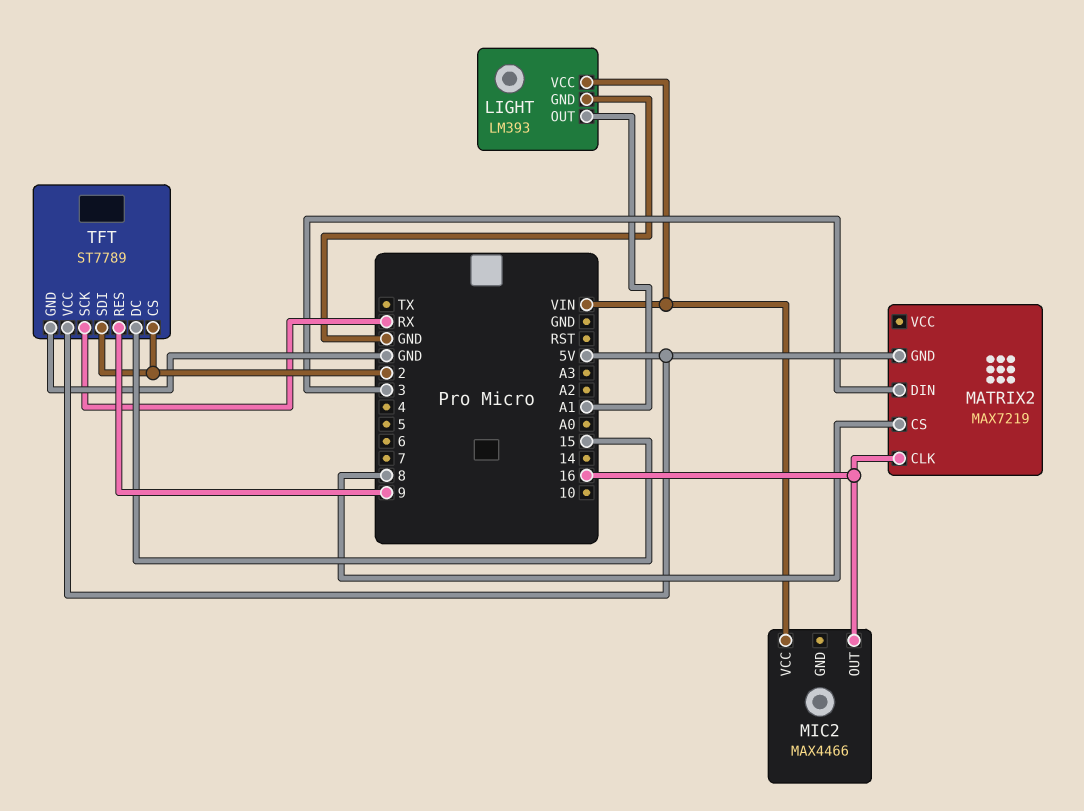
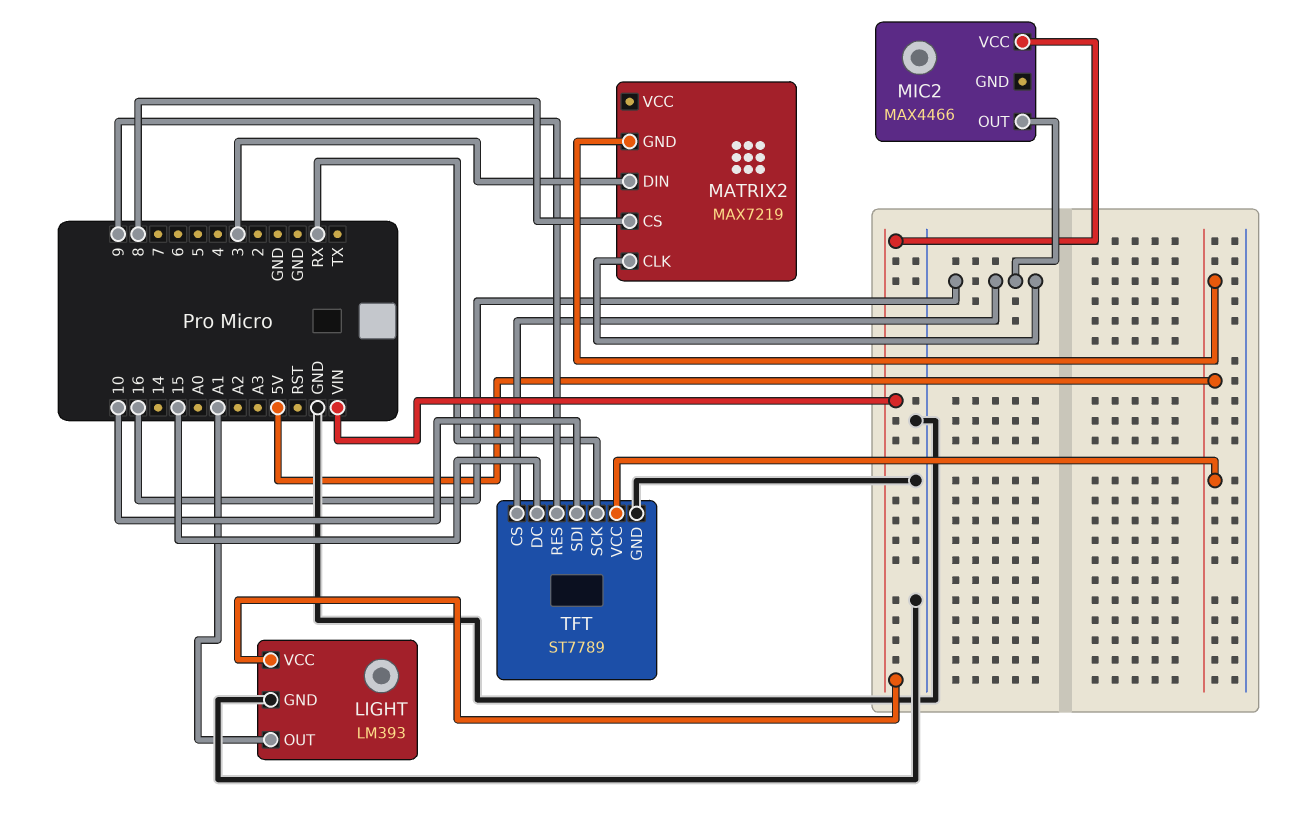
TFT pin CS: 2 -> 16
TFT pin SDI: 2 -> 10

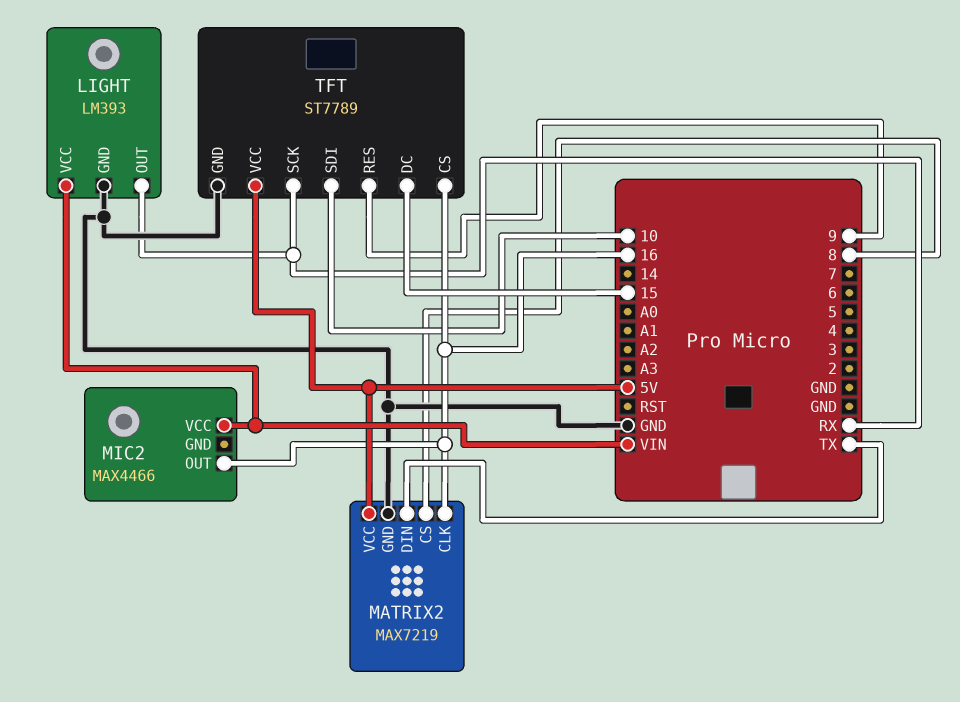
LIGHT pin OUT: A1 -> RX
MATRIX2 pin DIN: 3 -> TX
MATRIX2 pin GND: 5V -> GND
MATRIX2 pin VCC: none -> 5V

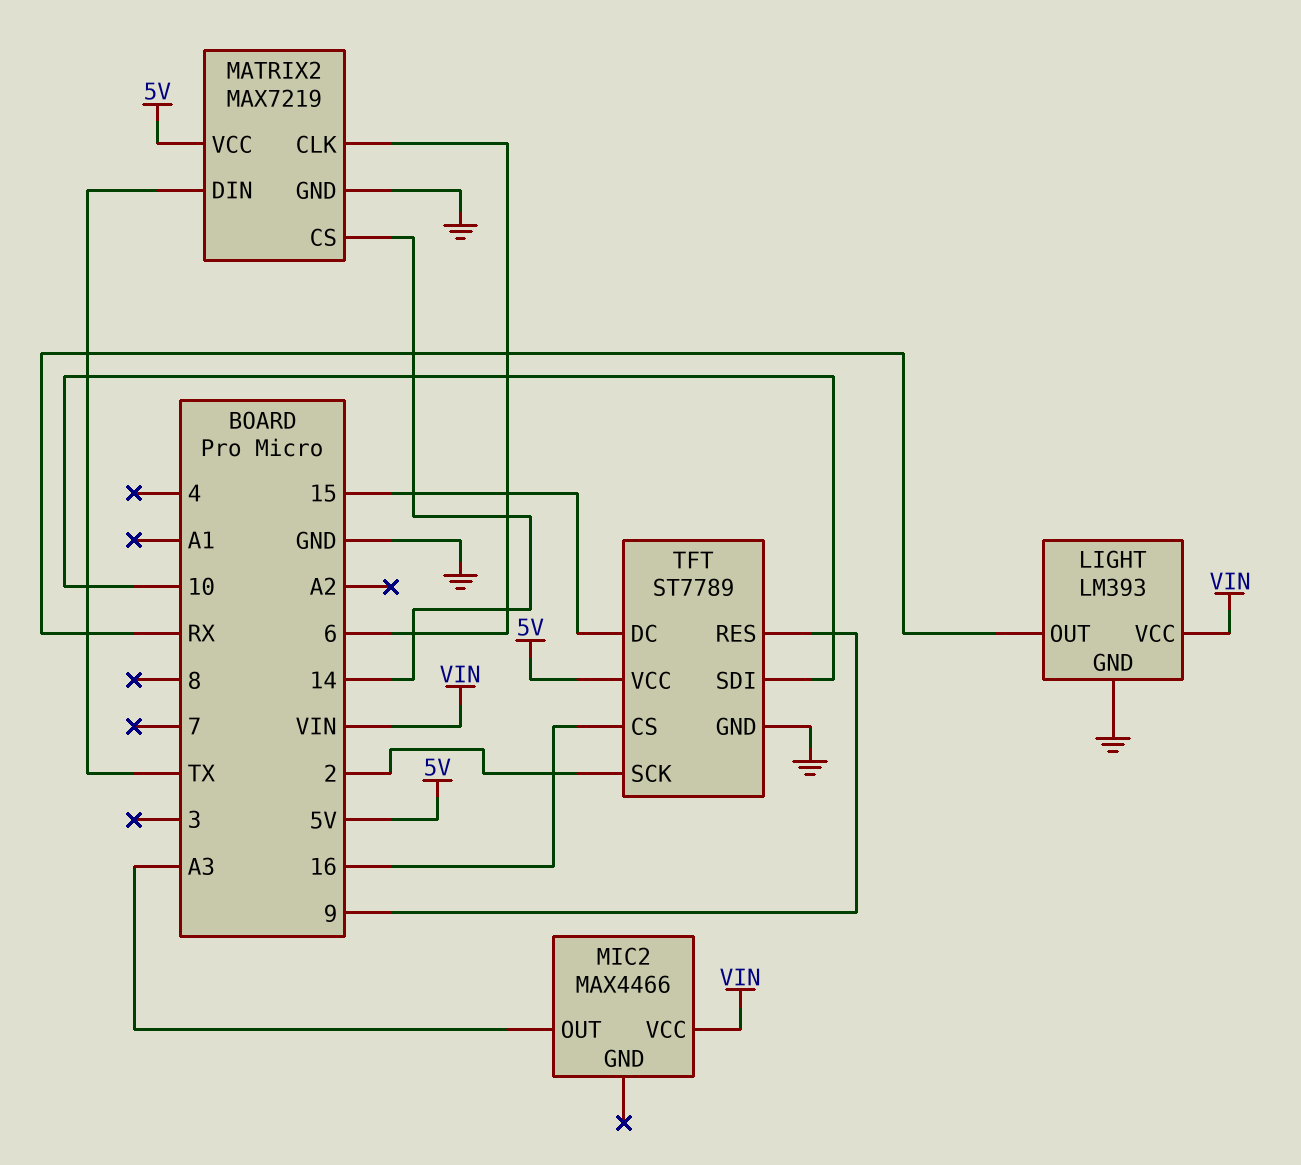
MATRIX2 pin CLK: 16 -> 6
MATRIX2 pin CS: 8 -> 14
MIC2 pin OUT: 16 -> A3
TFT pin SCK: RX -> 2

